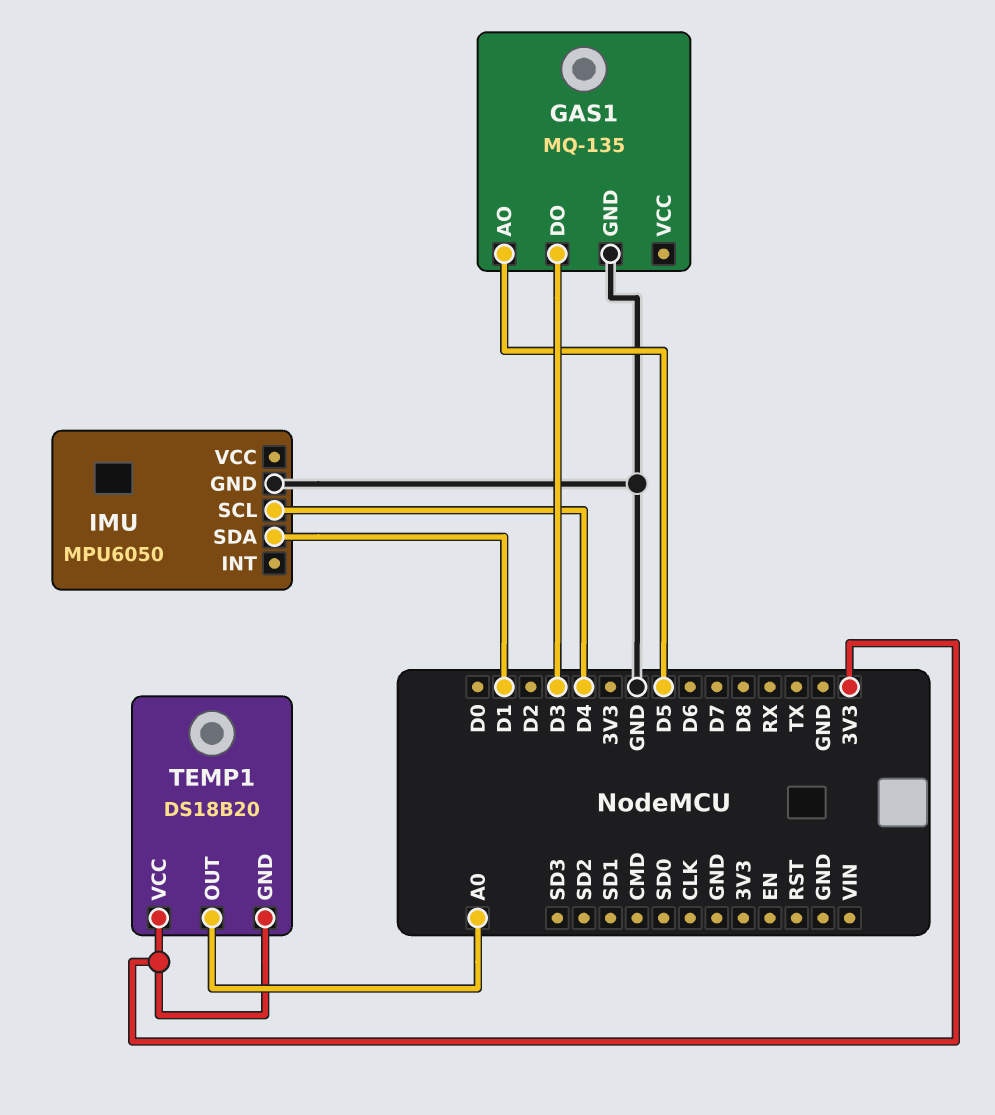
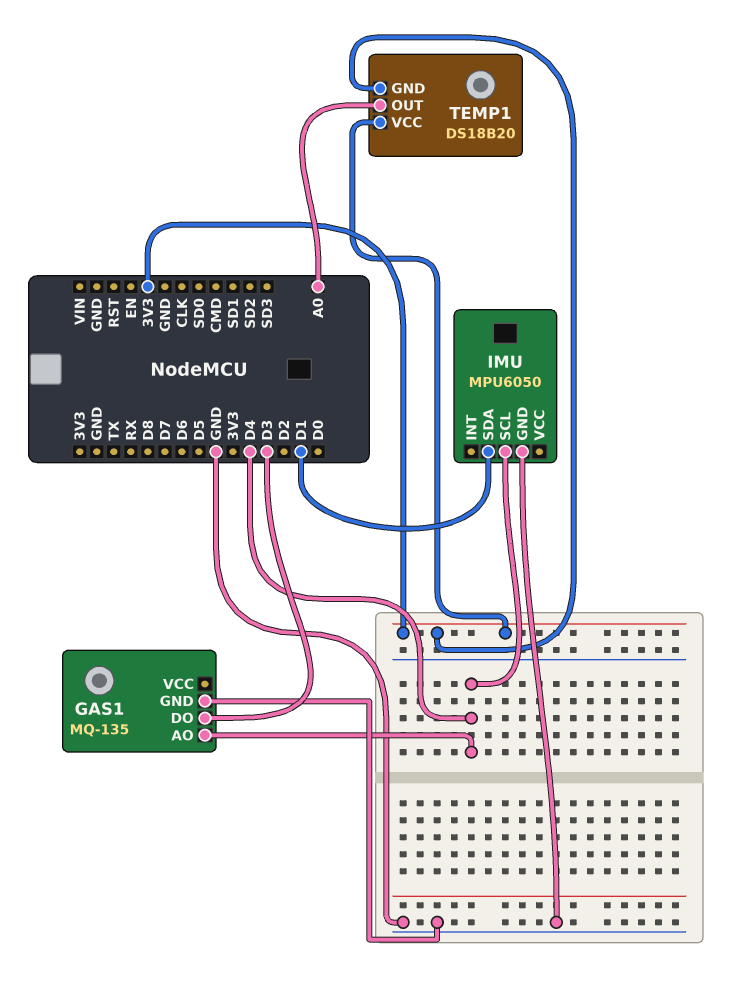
GAS1 pin AO: D5 -> D4

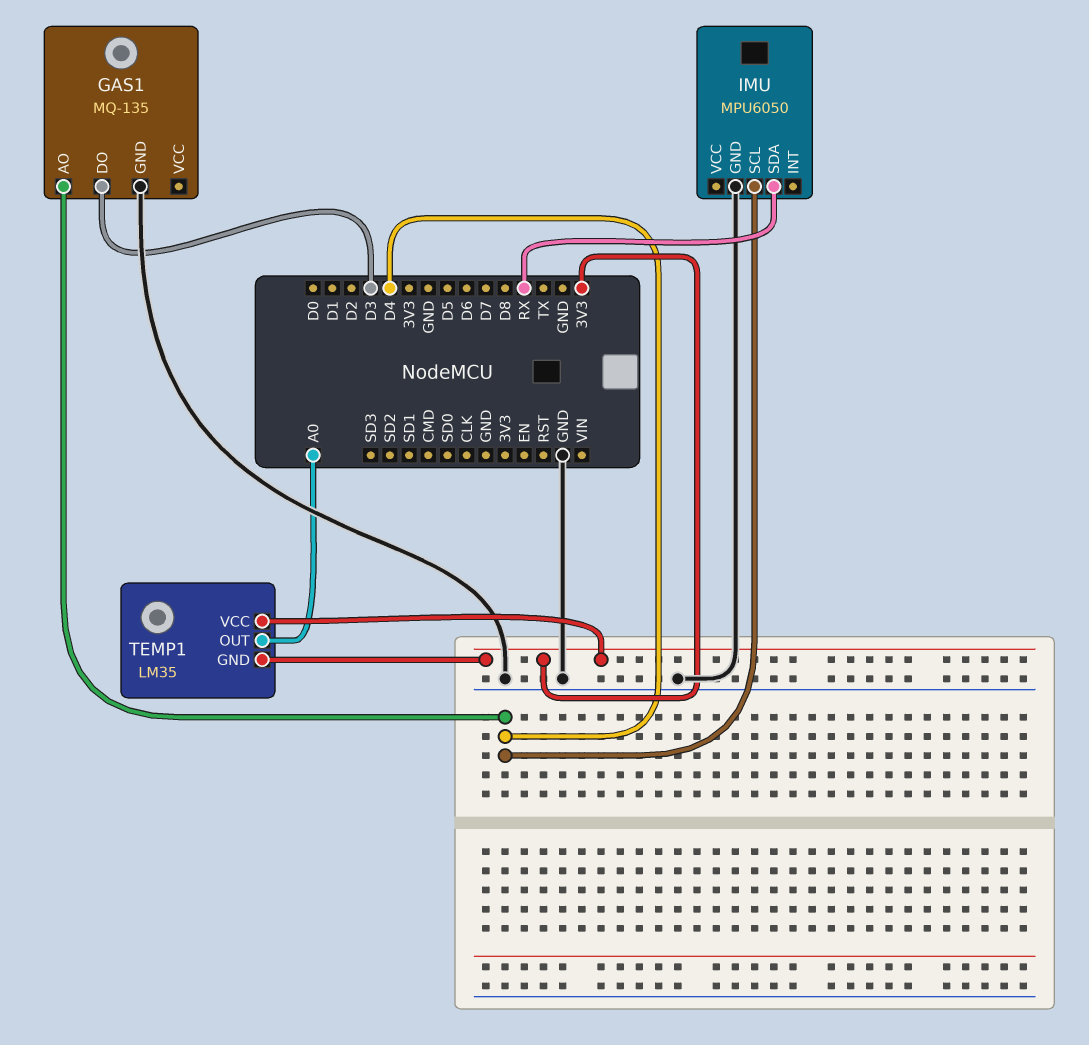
IMU pin SDA: D1 -> RX
TEMP1: DS18B20 -> LM35

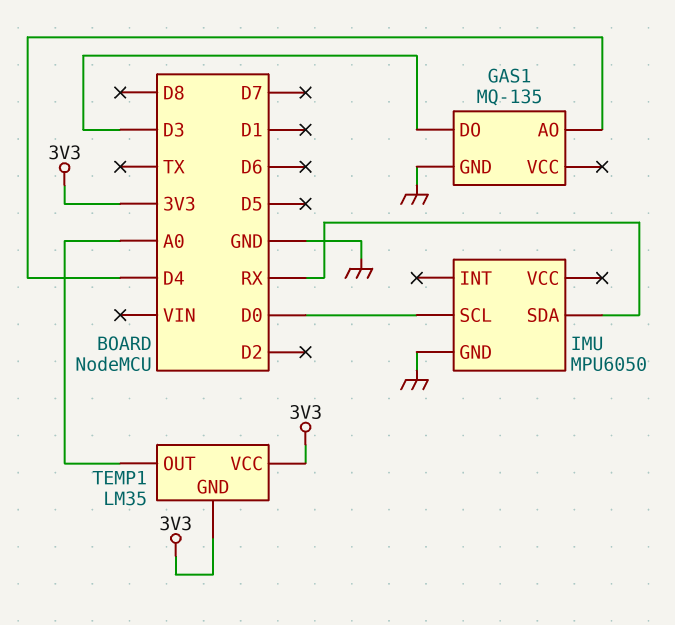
IMU pin SCL: D4 -> D0

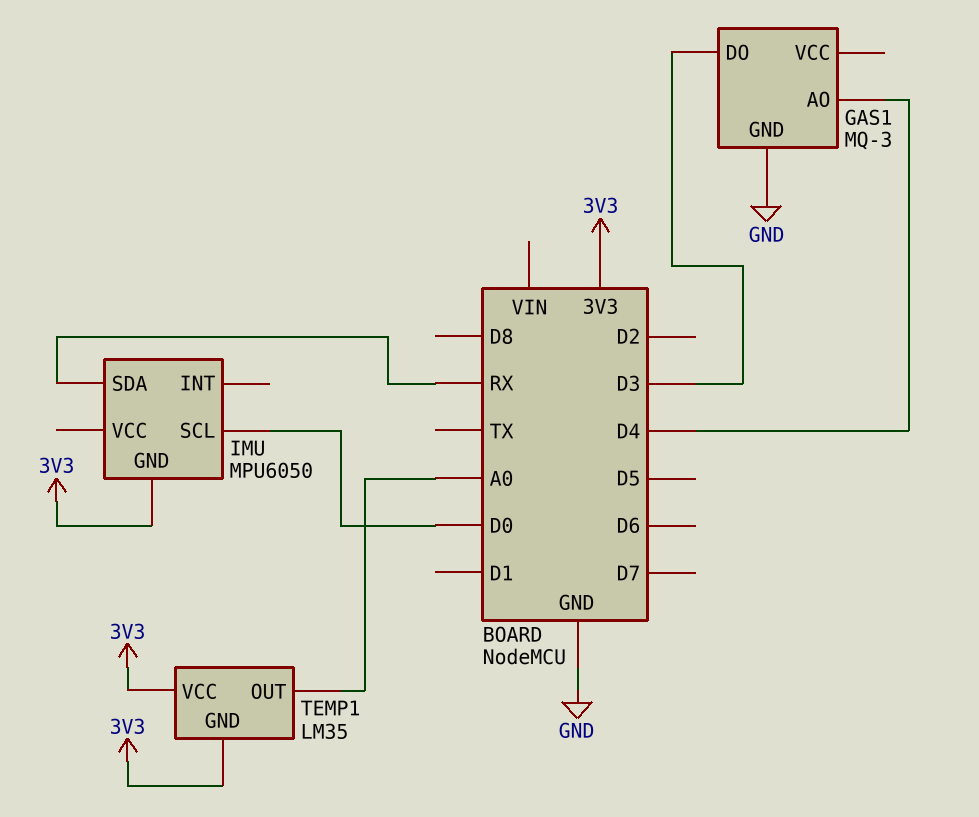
GAS1: MQ-135 -> MQ-3
IMU pin GND: GND -> 3V3

